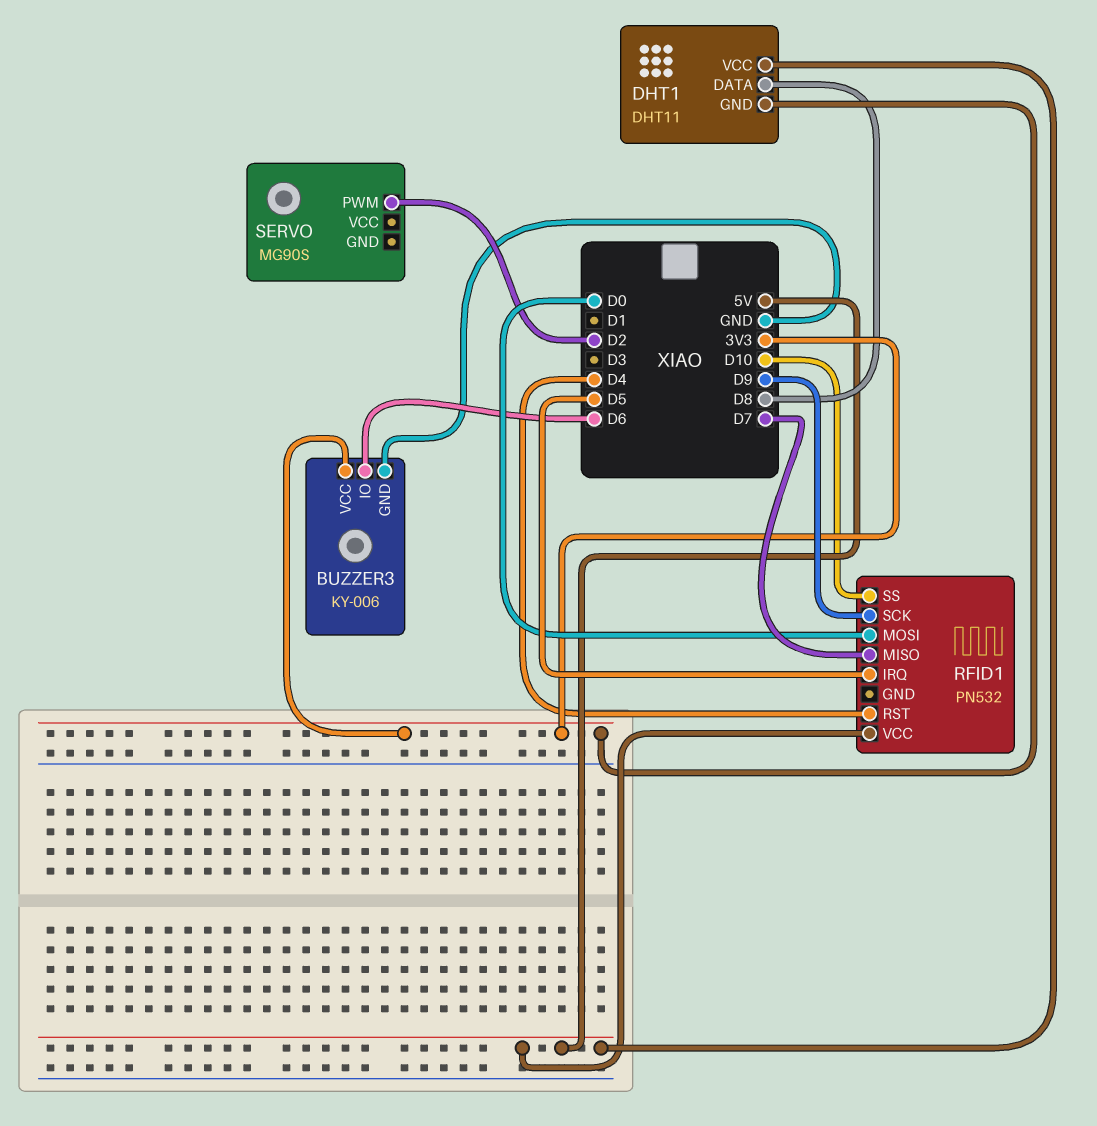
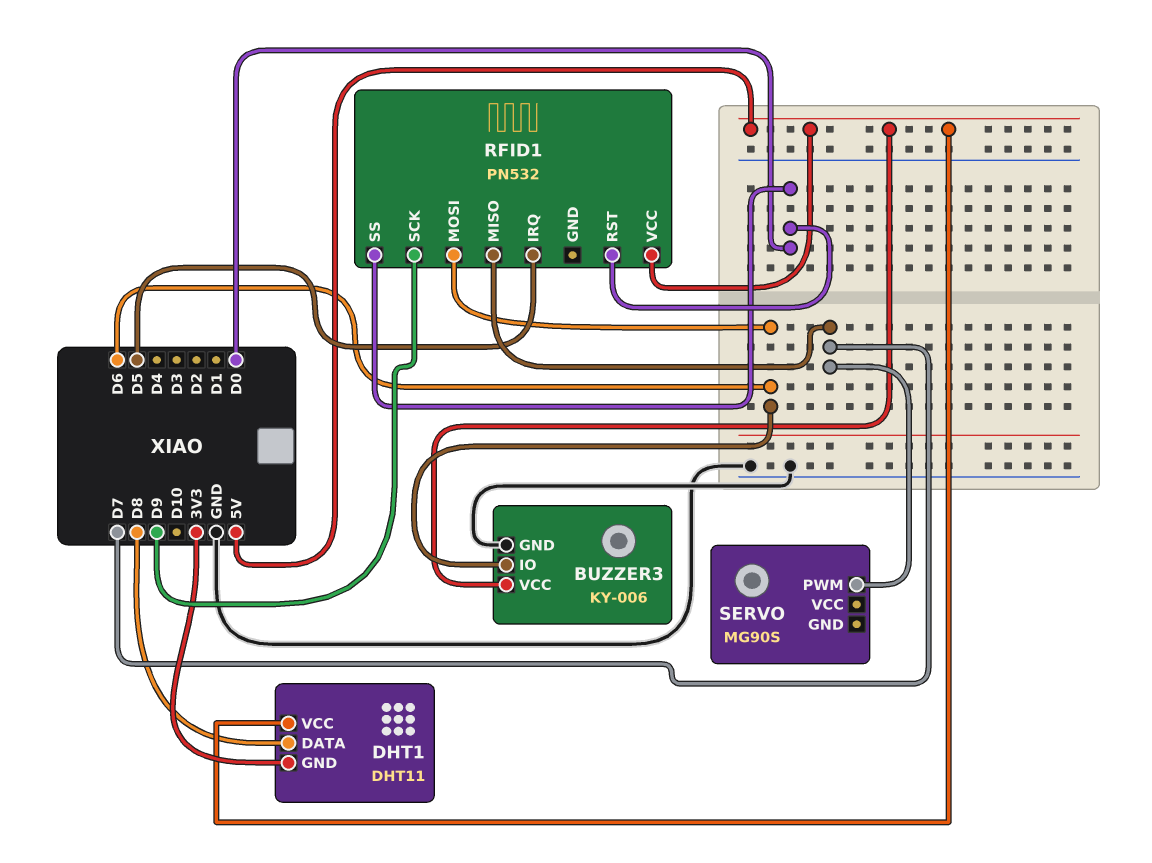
BUZZER3 pin VCC: 3V3 -> 5V
RFID1 pin MOSI: D0 -> D6
RFID1 pin RST: D4 -> D0
RFID1 pin SS: D10 -> D0
SERVO pin PWM: D2 -> D7

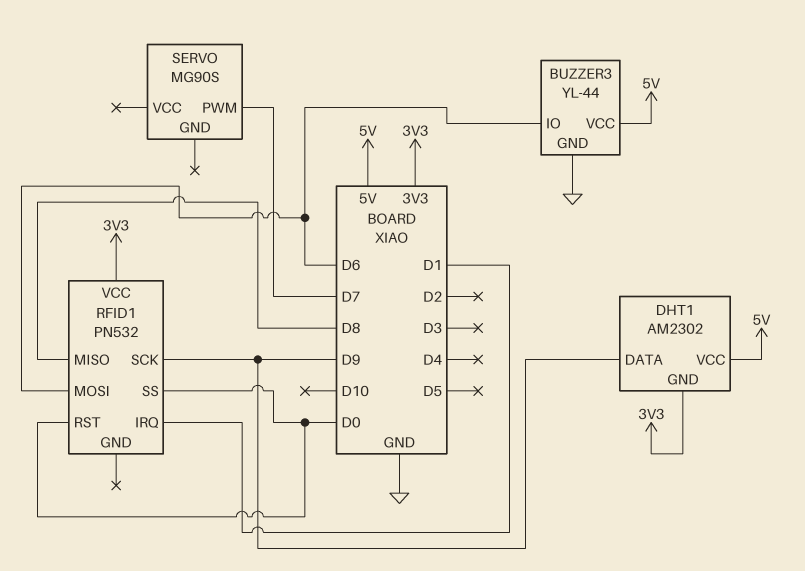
BUZZER3: KY-006 -> YL-44
DHT1: DHT11 -> AM2302
DHT1 pin DATA: D8 -> D9
RFID1 pin IRQ: D5 -> D1
RFID1 pin MISO: D7 -> D8
RFID1 pin VCC: 5V -> 3V3

